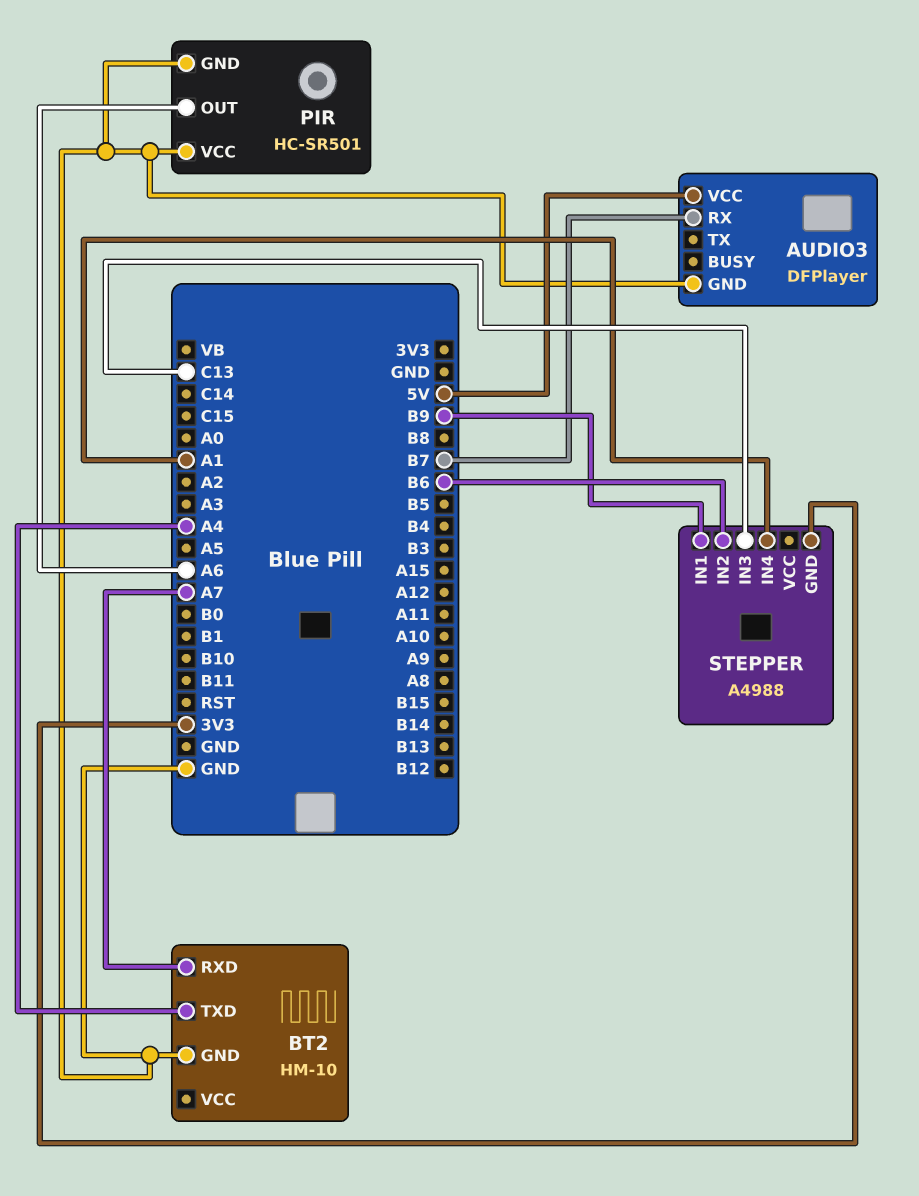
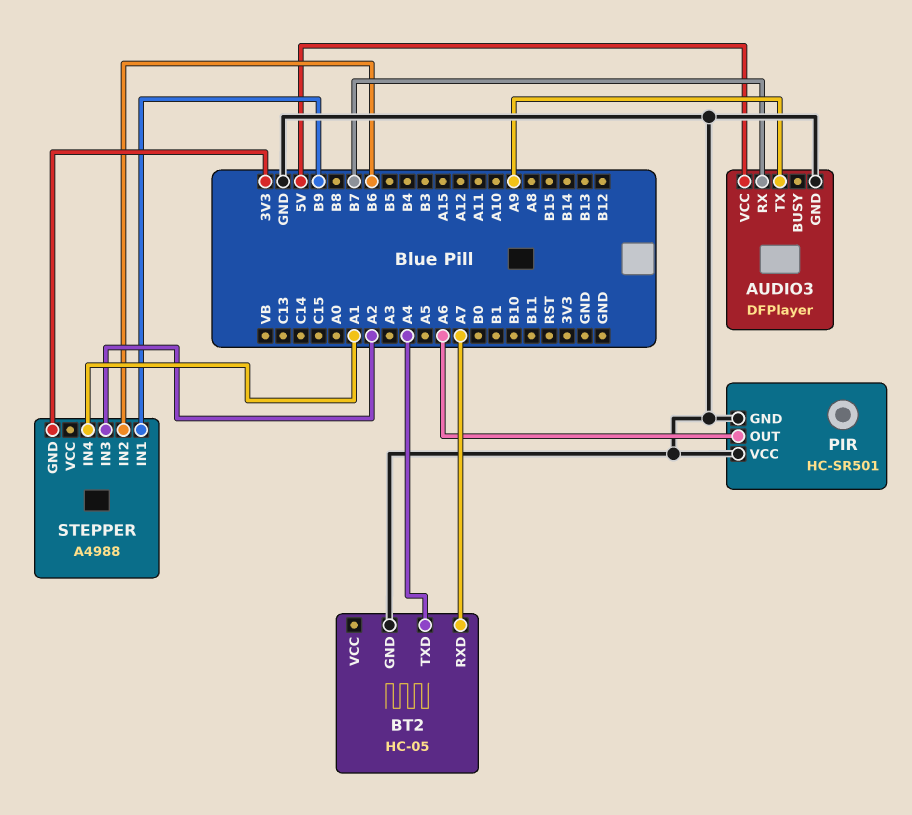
AUDIO3 pin TX: none -> A9
BT2: HM-10 -> HC-05
STEPPER pin IN3: C13 -> A2

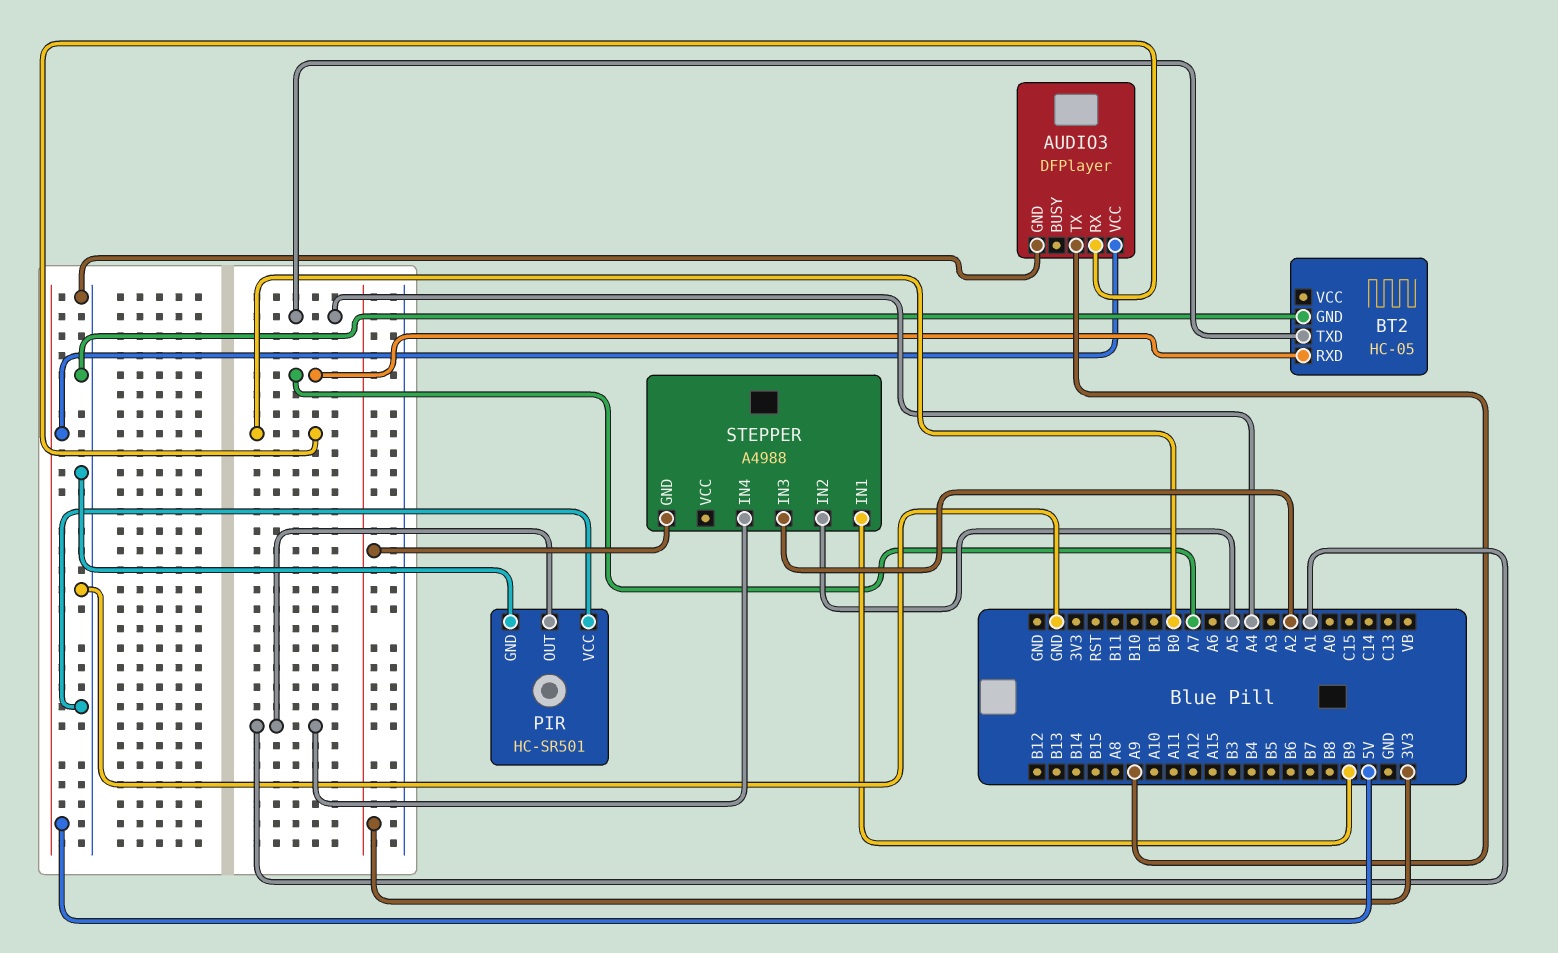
AUDIO3 pin RX: B7 -> B0
PIR pin OUT: A6 -> A1
STEPPER pin IN2: B6 -> A5

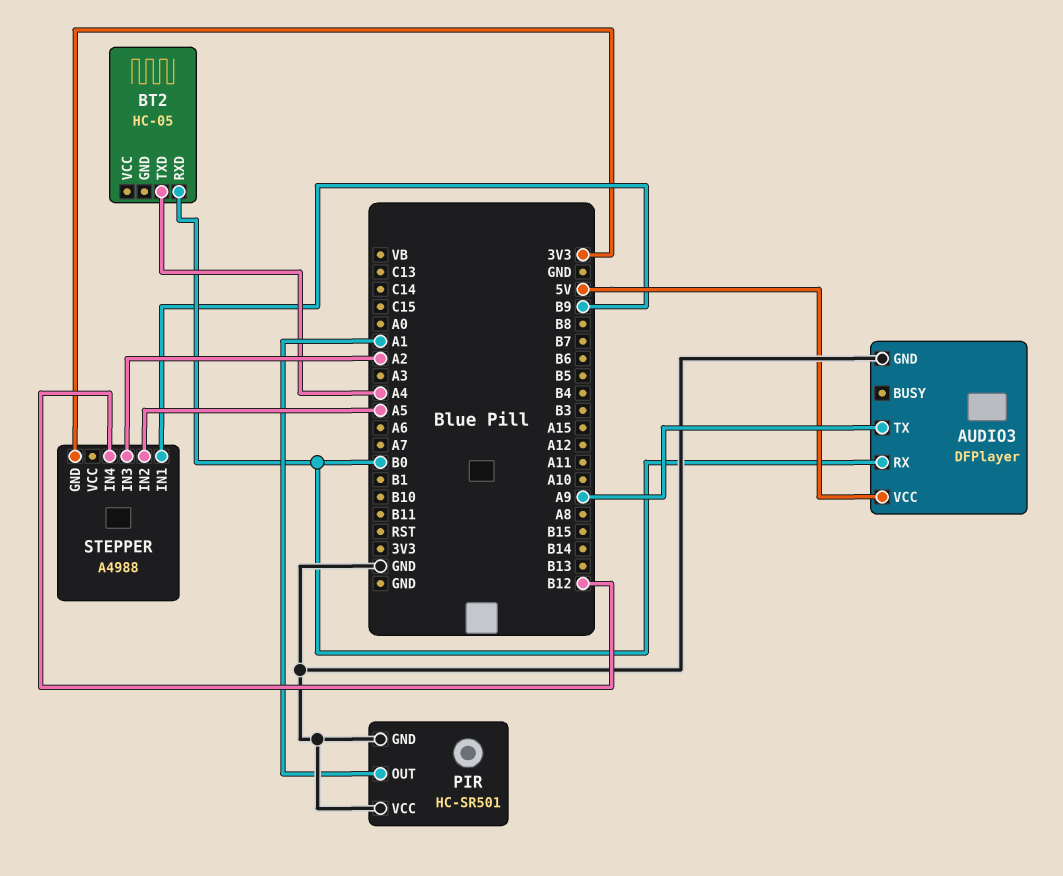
BT2 pin GND: GND -> none
BT2 pin RXD: A7 -> B0
STEPPER pin IN4: A1 -> B12

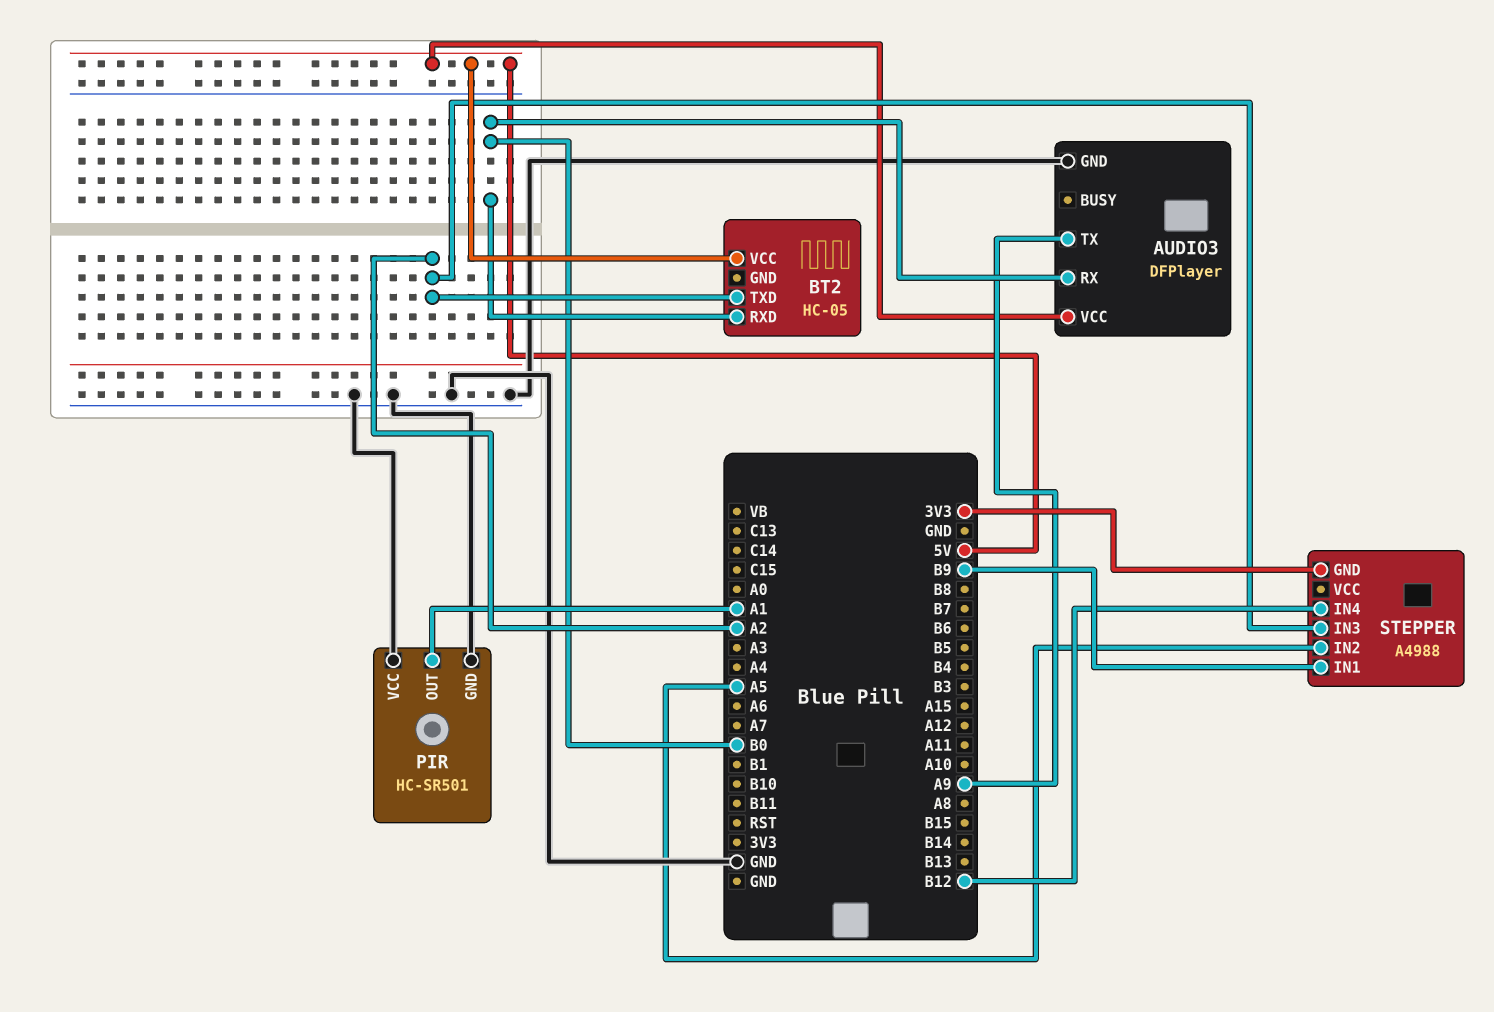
BT2 pin TXD: A4 -> A2
BT2 pin VCC: none -> 5V

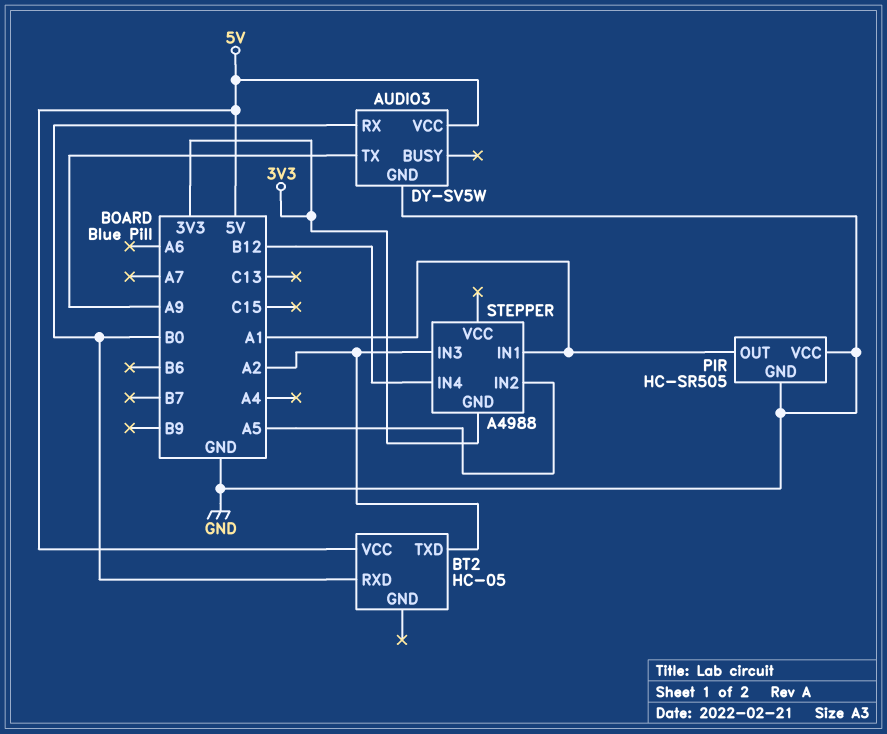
AUDIO3: DFPlayer -> DY-SV5W
PIR: HC-SR501 -> HC-SR505
STEPPER pin IN1: B9 -> A1

